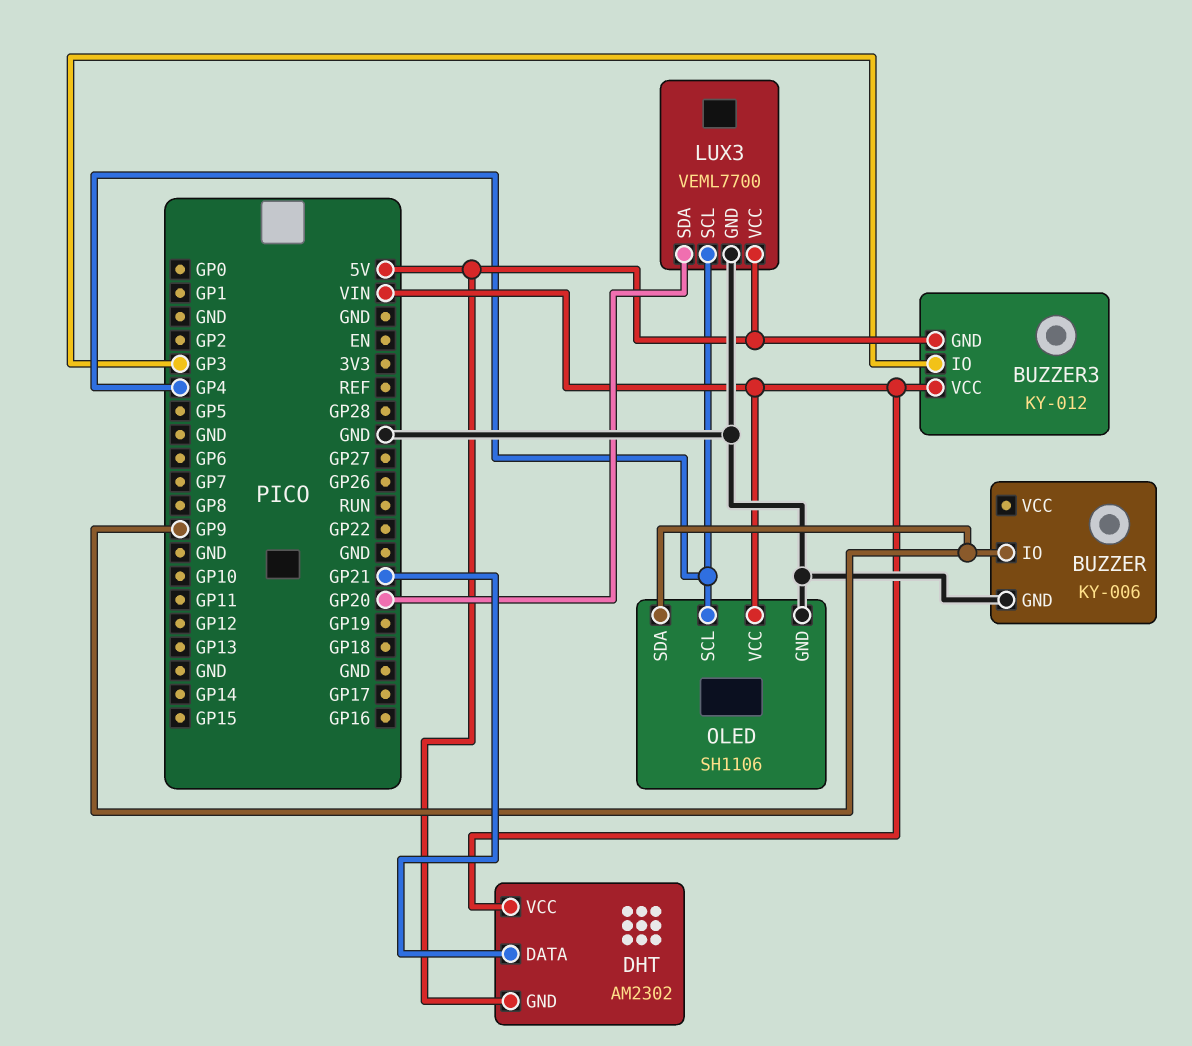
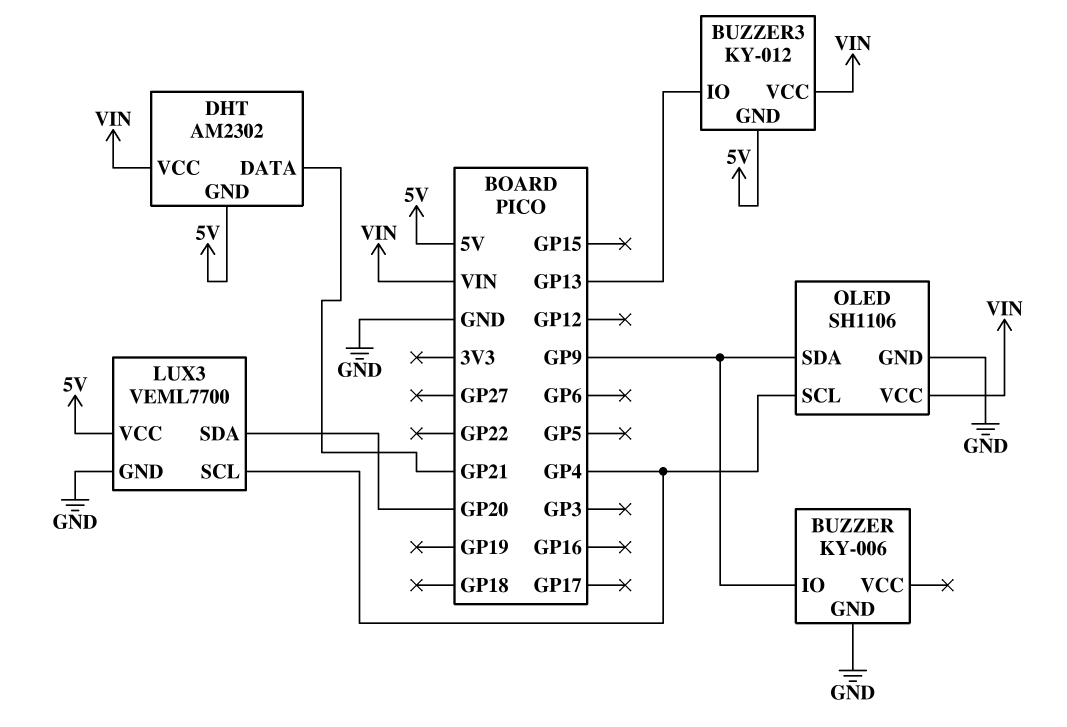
BUZZER3 pin IO: GP3 -> GP13

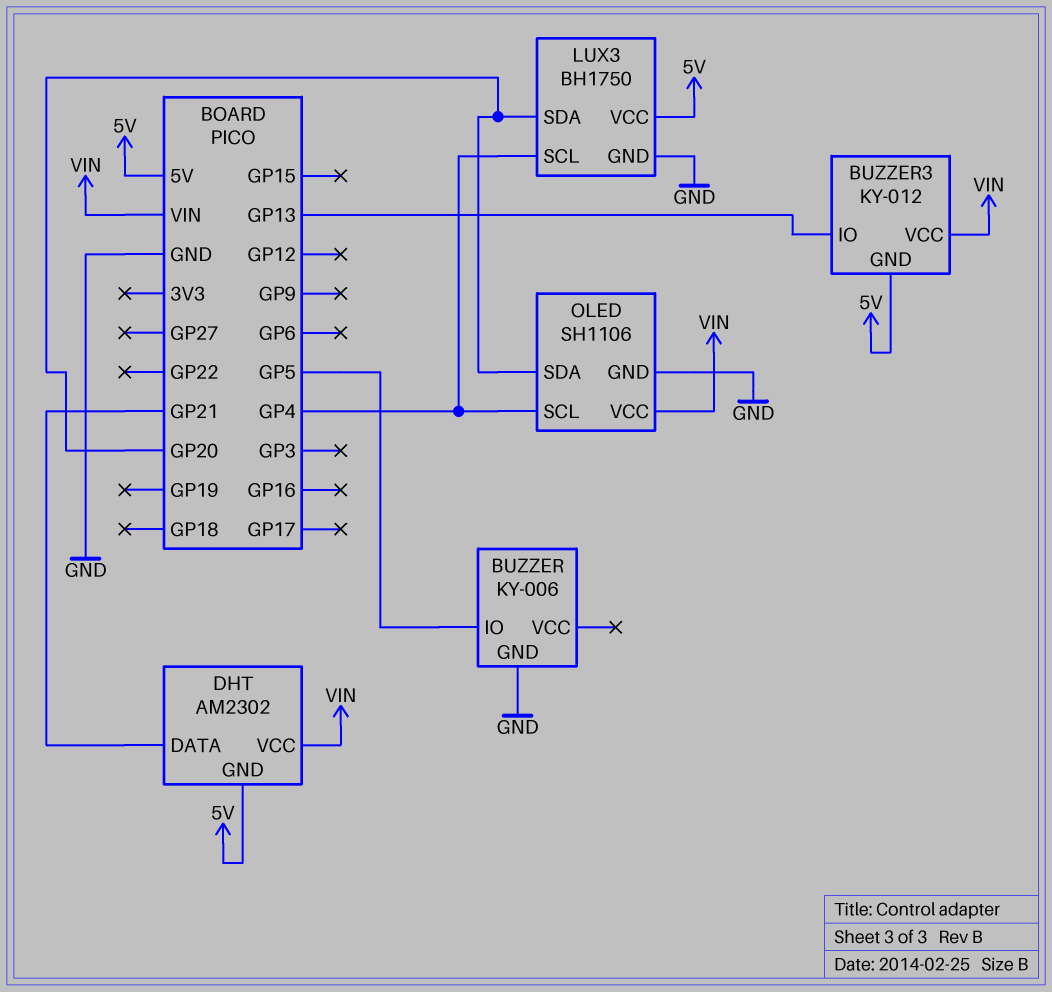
BUZZER pin IO: GP9 -> GP5
LUX3: VEML7700 -> BH1750
OLED pin SDA: GP9 -> GP20

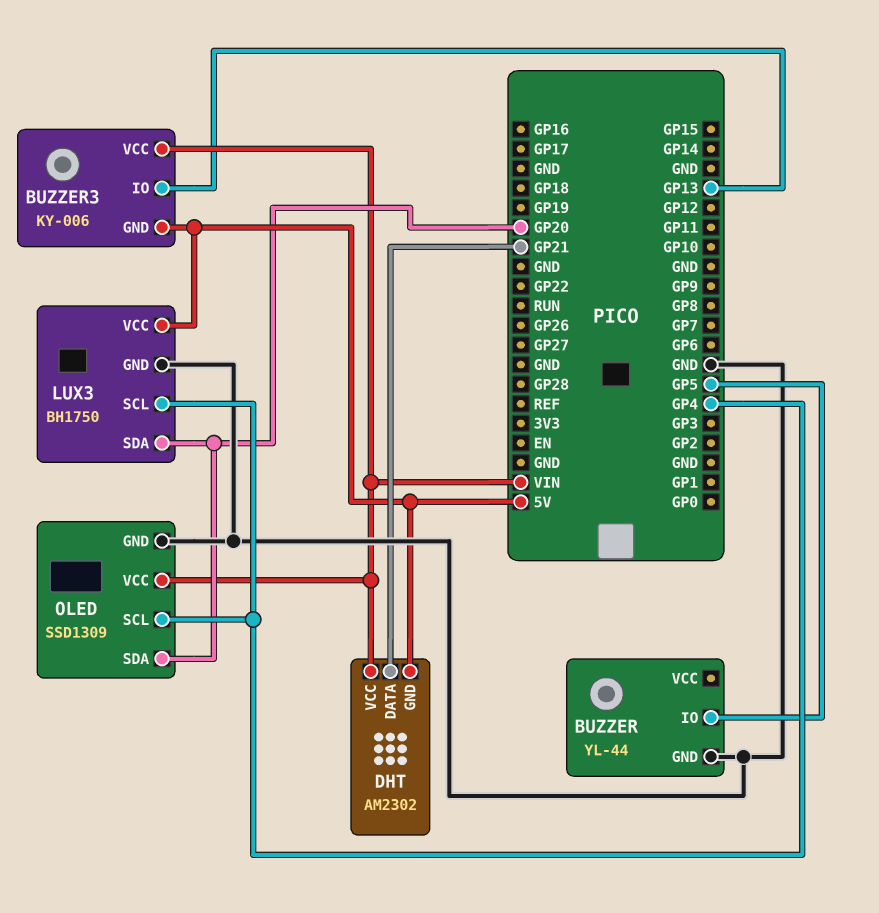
BUZZER: KY-006 -> YL-44
BUZZER3: KY-012 -> KY-006
OLED: SH1106 -> SSD1309

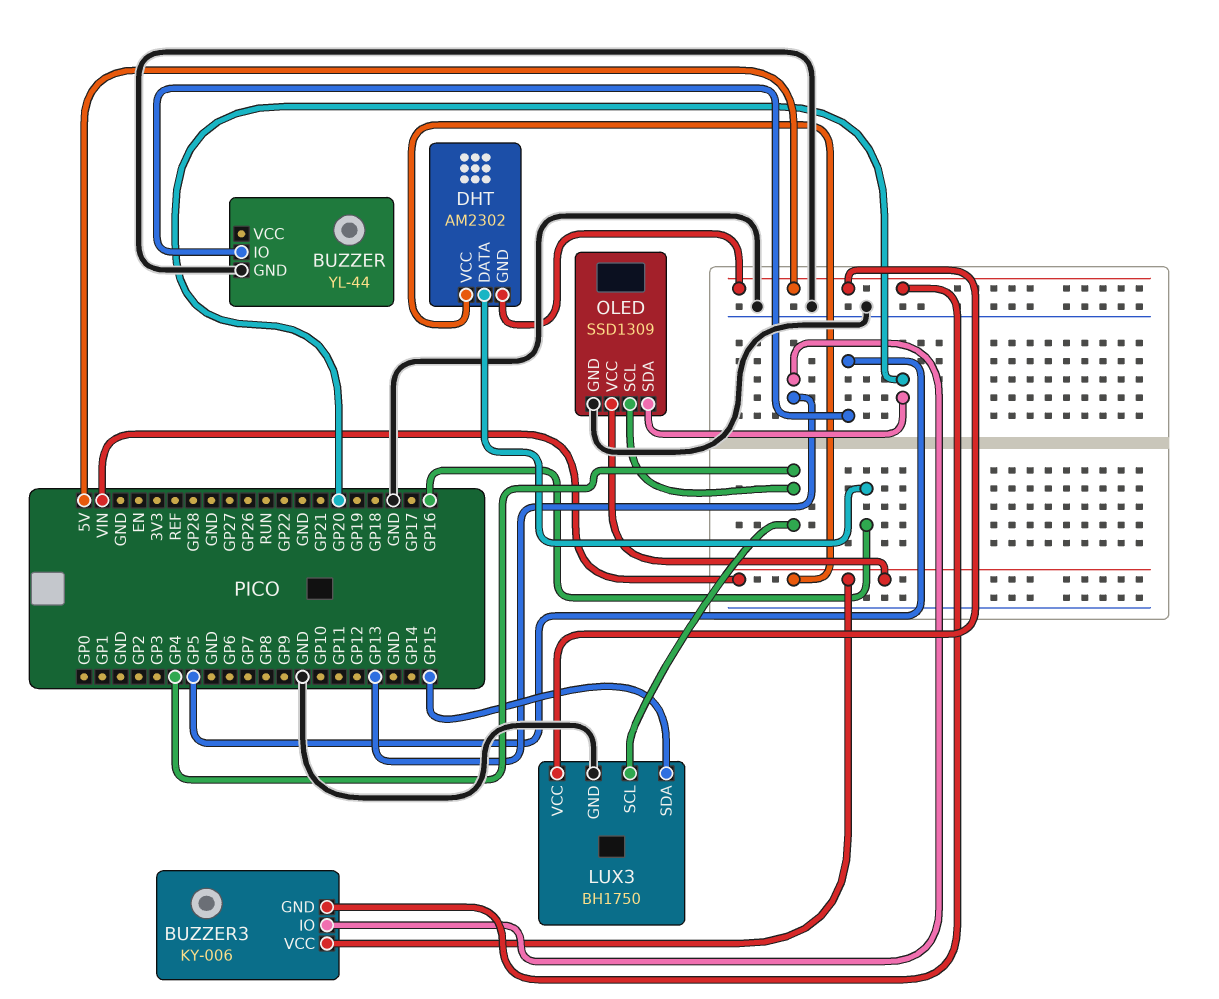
DHT pin DATA: GP21 -> GP16
LUX3 pin SDA: GP20 -> GP15

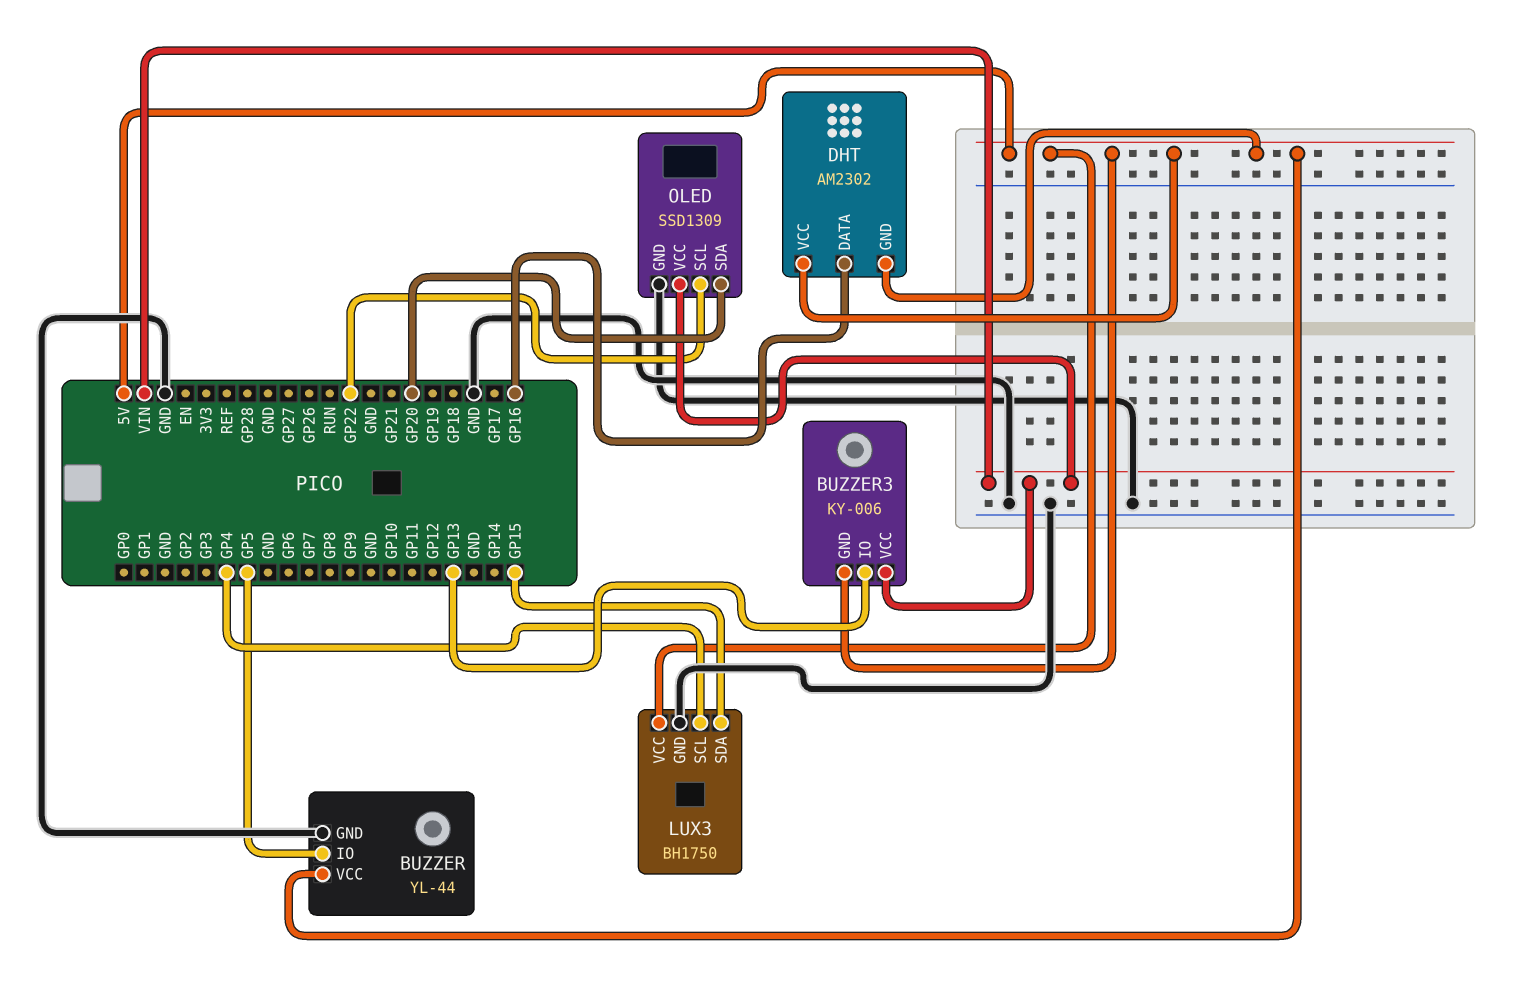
BUZZER pin VCC: none -> 5V
DHT pin VCC: VIN -> 5V
OLED pin SCL: GP4 -> GP22

